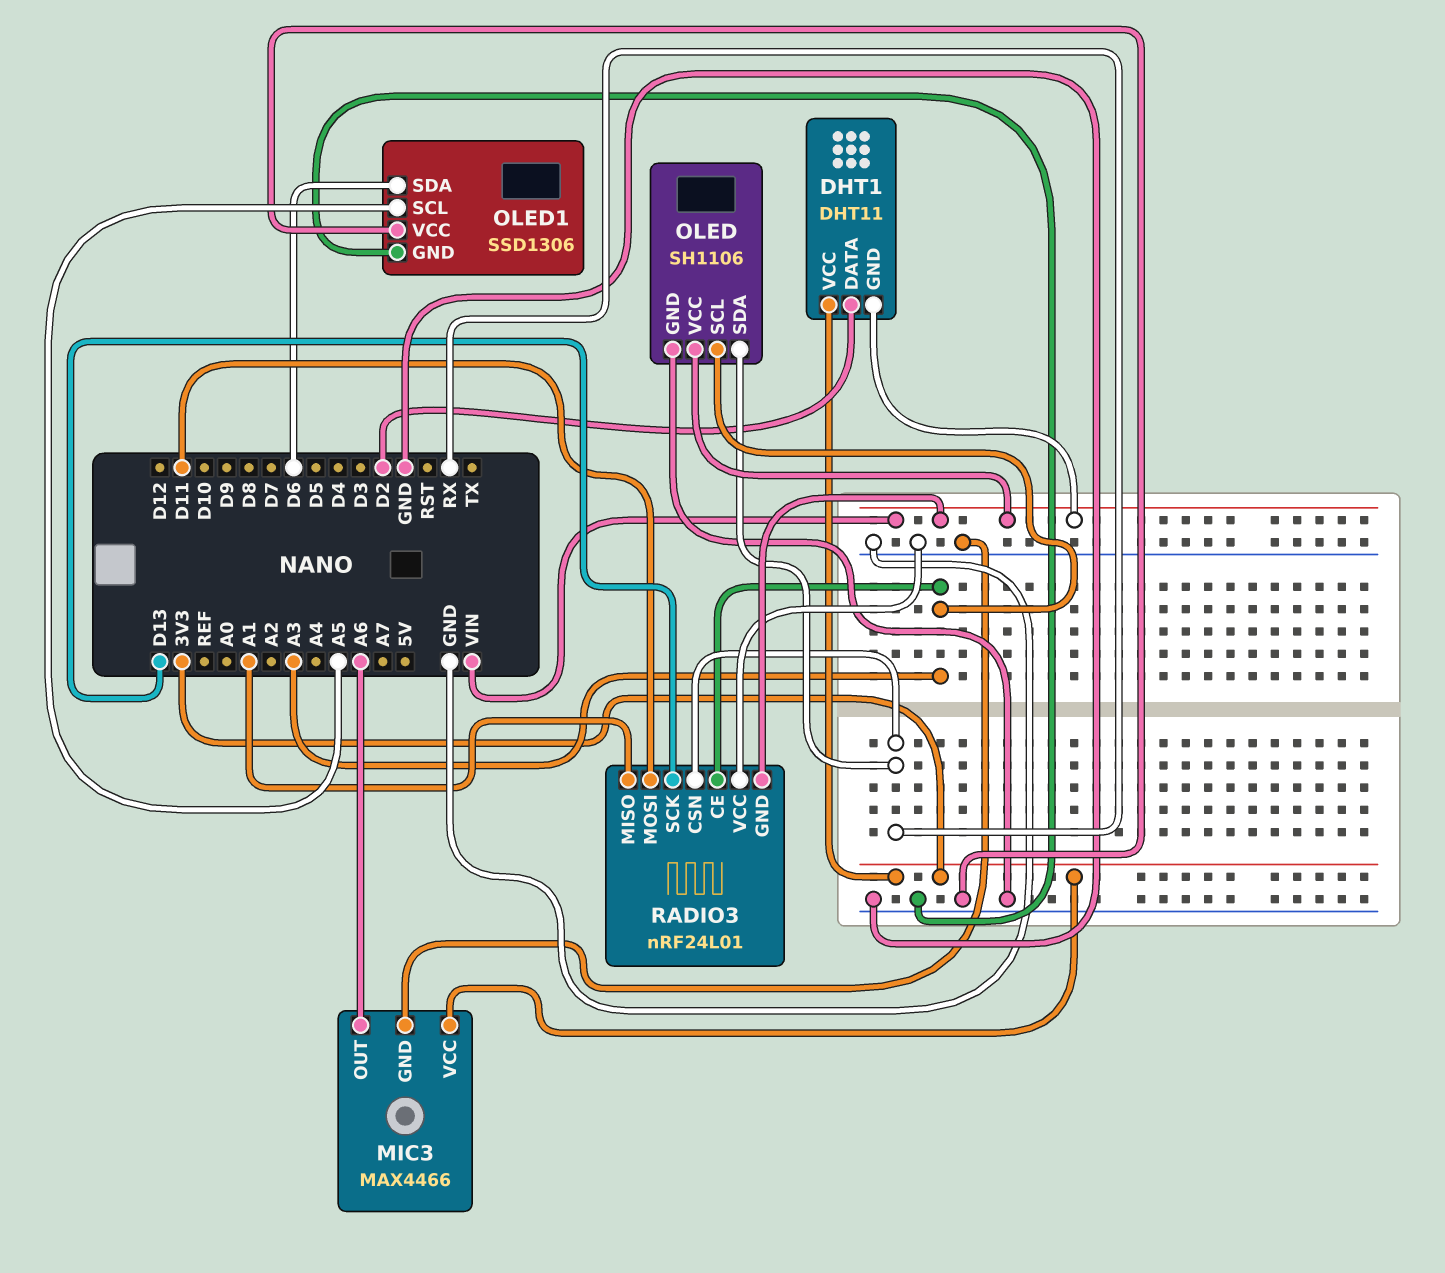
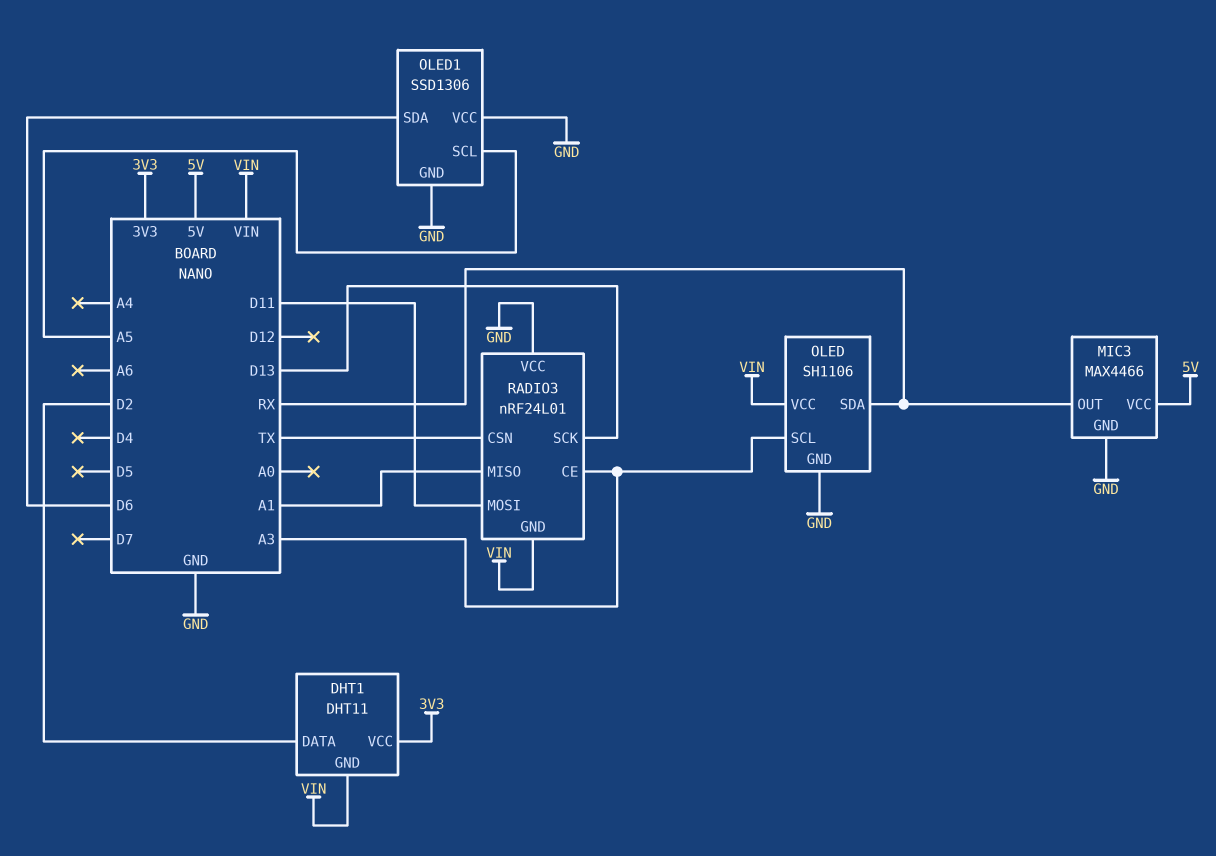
MIC3 pin OUT: A6 -> RX
MIC3 pin VCC: 3V3 -> 5V
RADIO3 pin CSN: RX -> TX

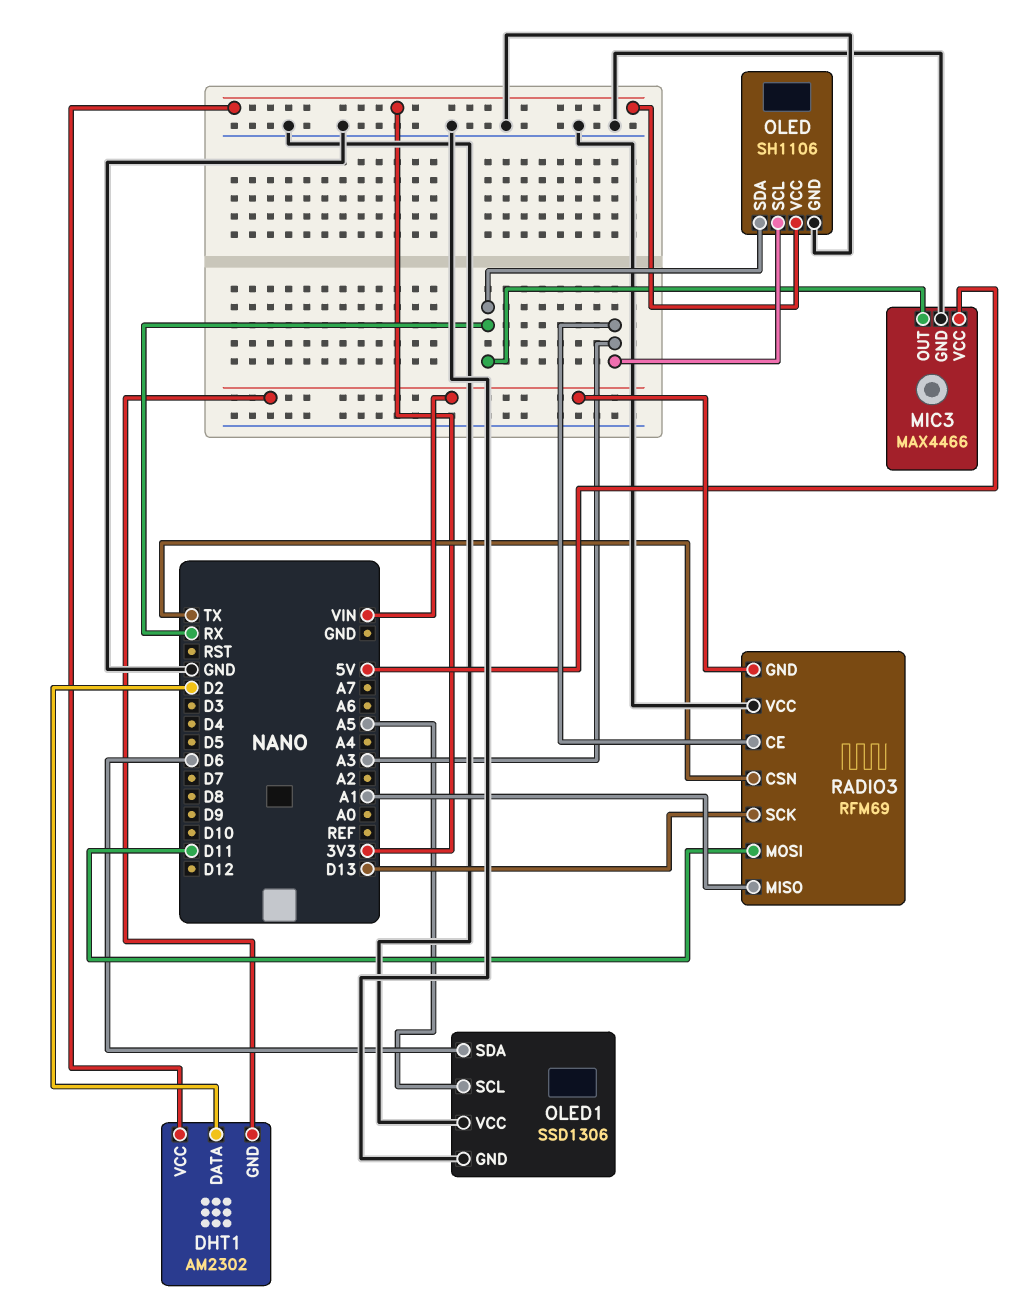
DHT1: DHT11 -> AM2302
OLED pin VCC: VIN -> 3V3
RADIO3: nRF24L01 -> RFM69

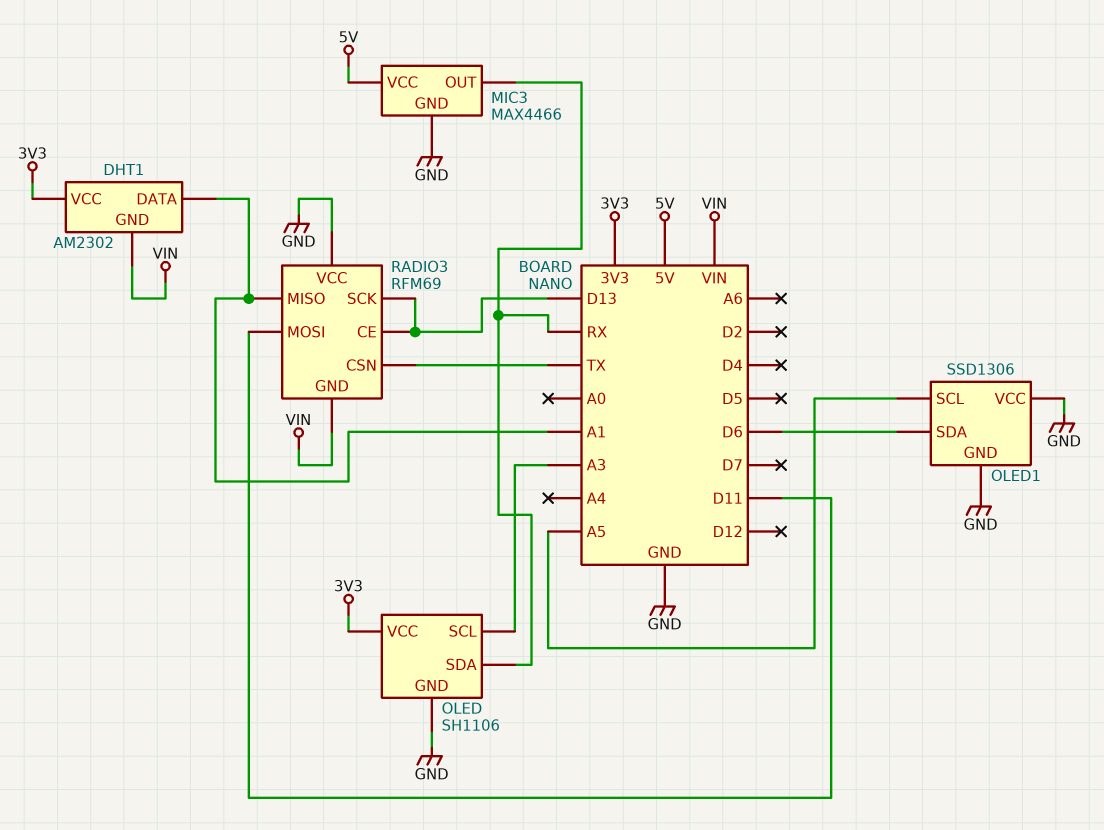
DHT1 pin DATA: D2 -> A1
RADIO3 pin CE: A3 -> D13

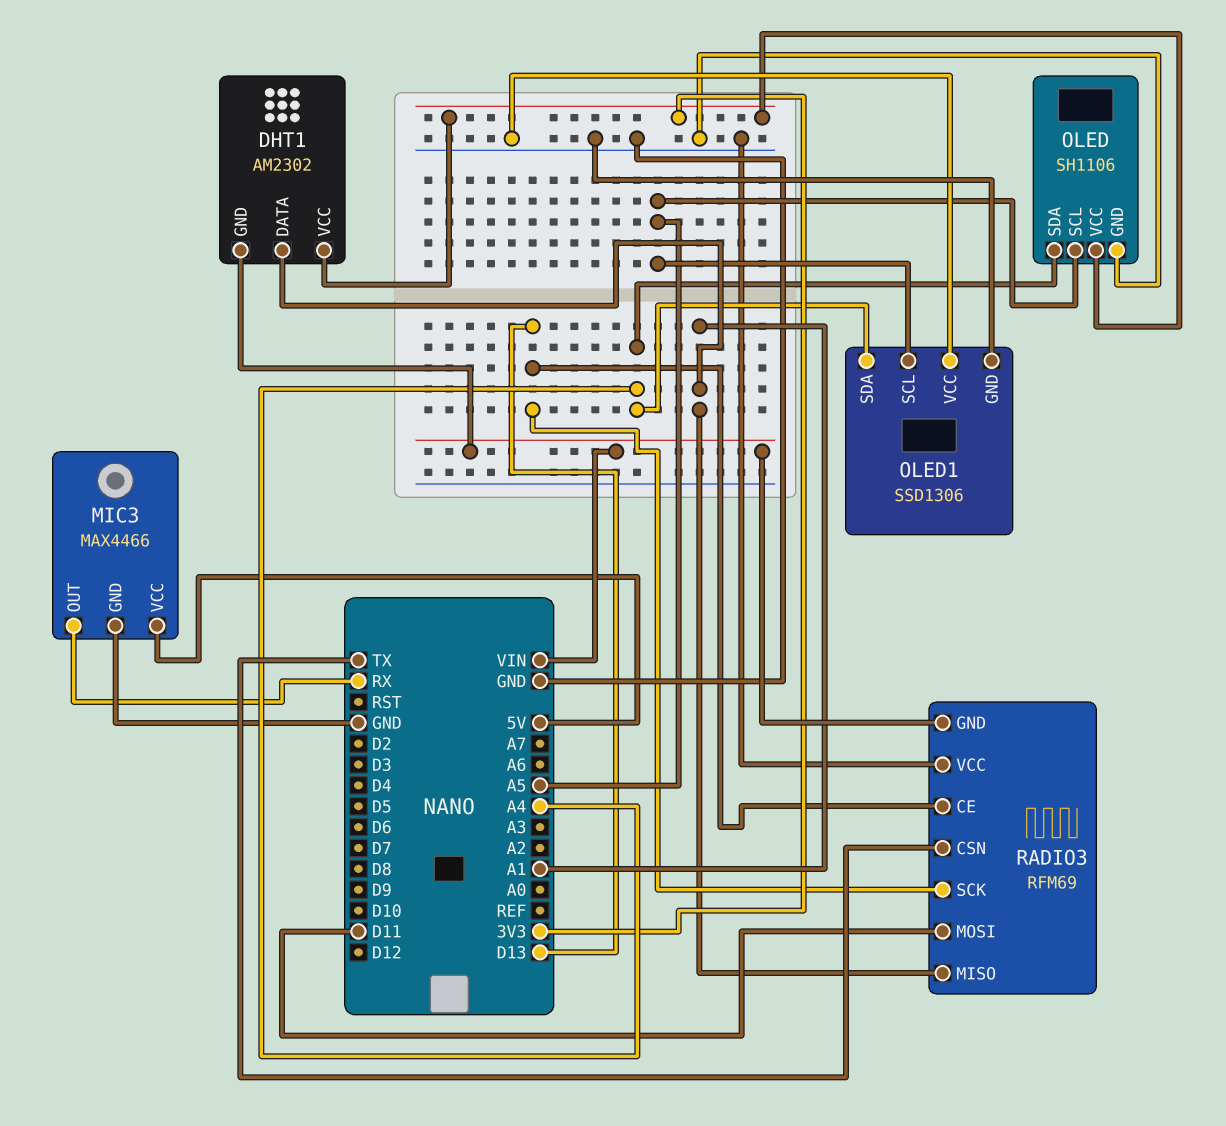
OLED pin SCL: A3 -> A5
OLED pin SDA: RX -> A4
OLED1 pin SDA: D6 -> A4

